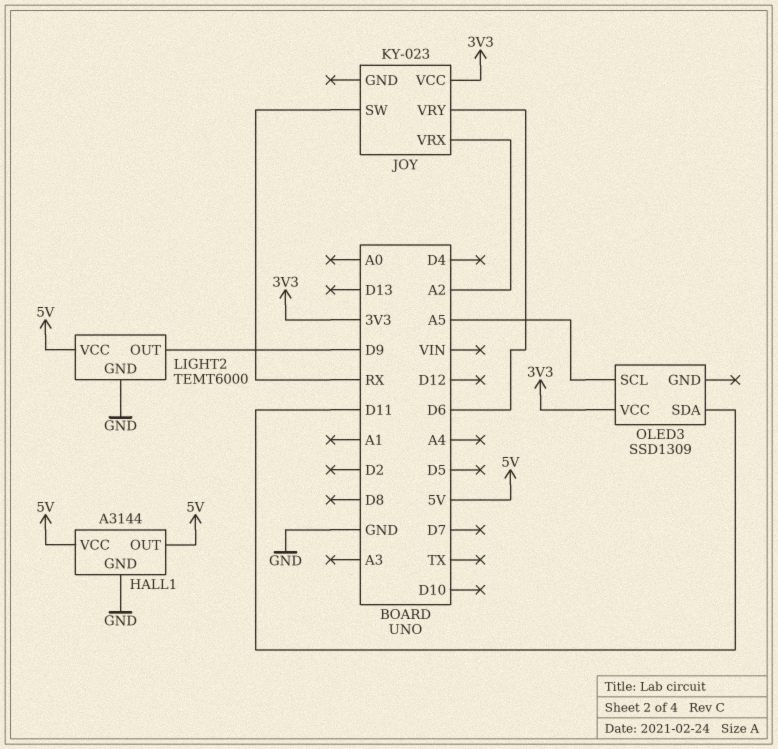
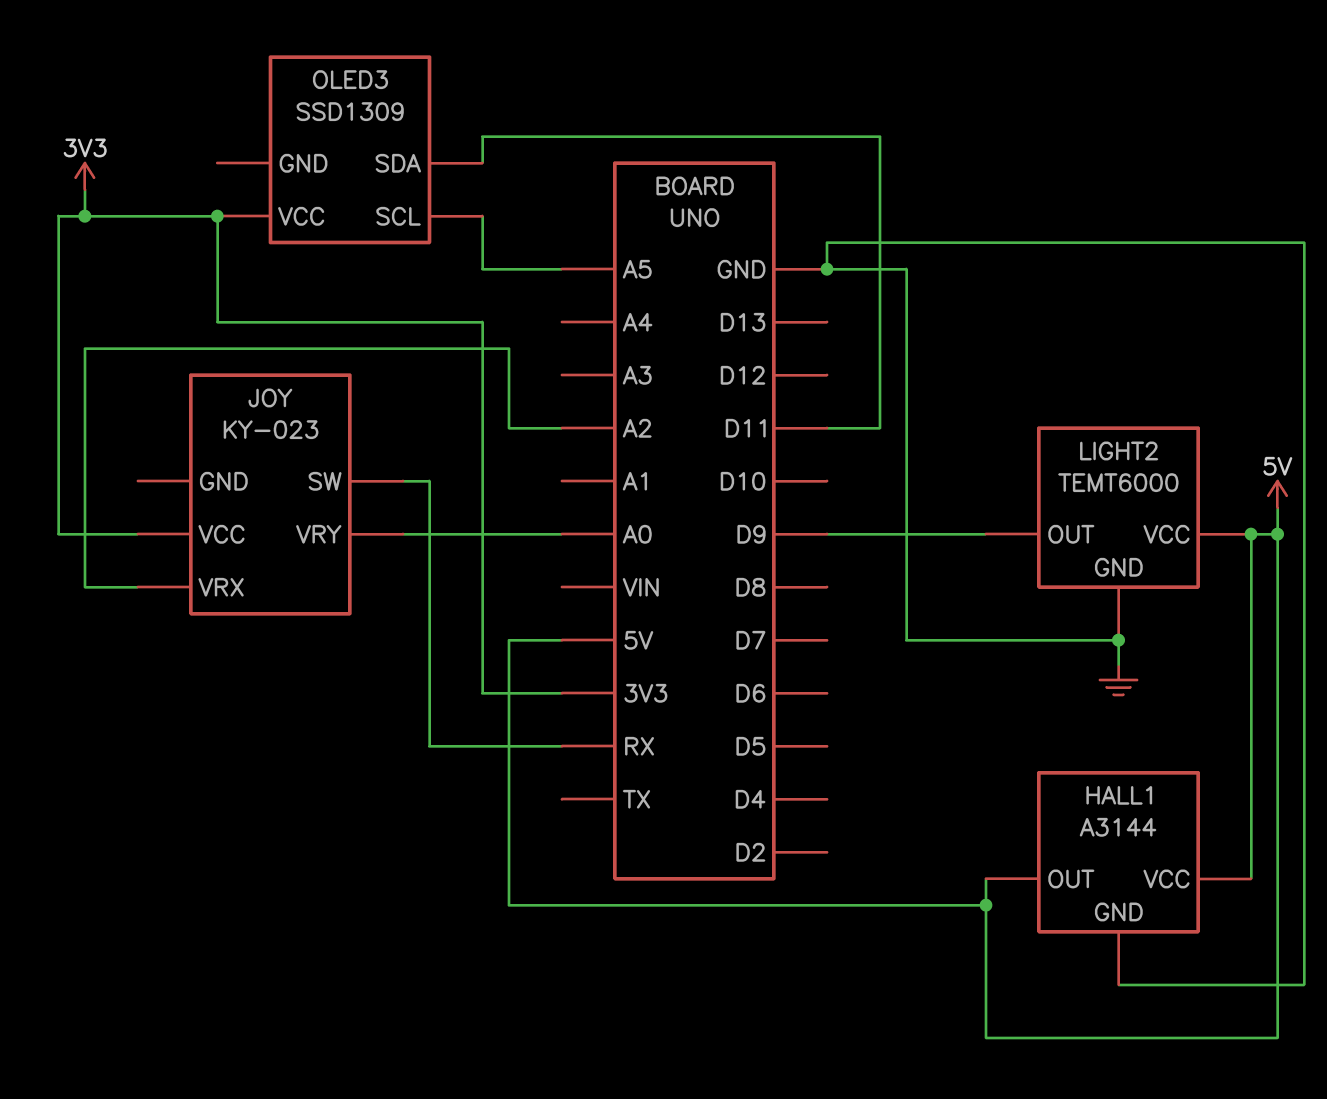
JOY pin VRY: D6 -> A0

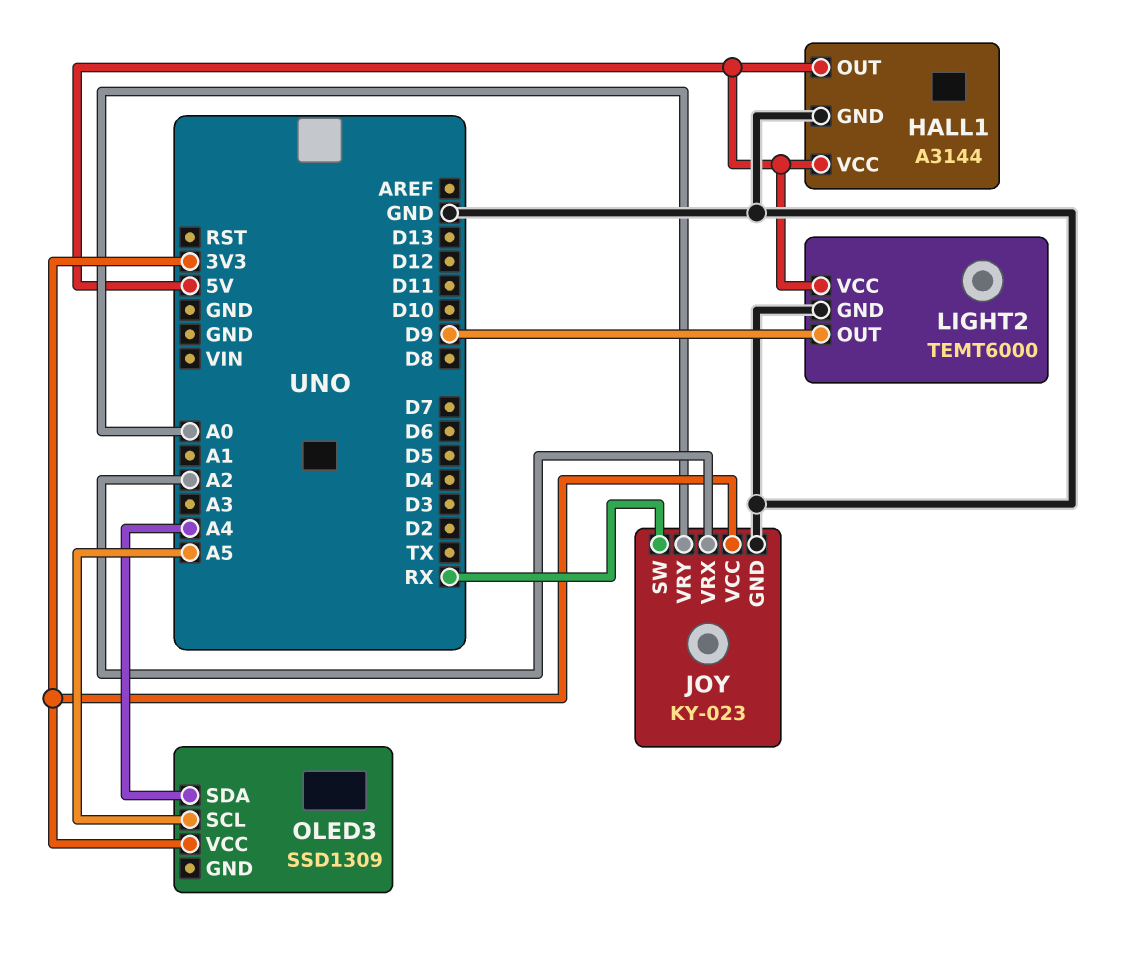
JOY pin GND: none -> GND
OLED3 pin SDA: D11 -> A4

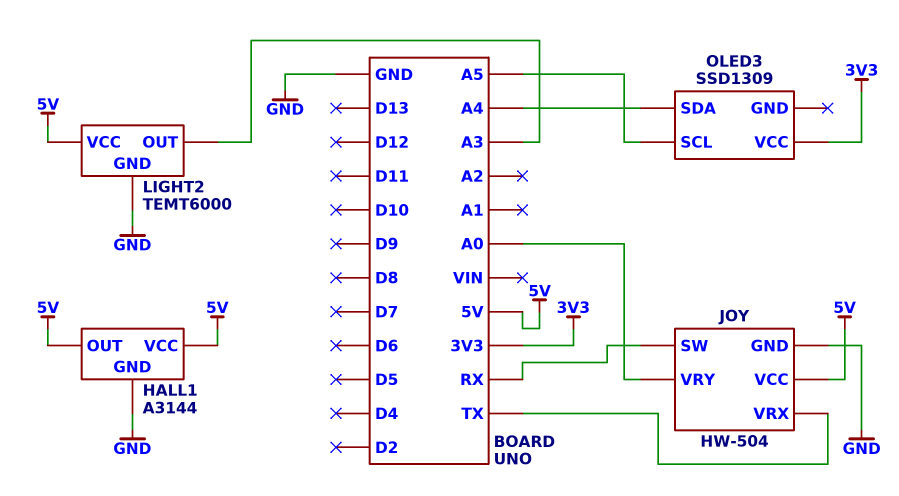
JOY: KY-023 -> HW-504
JOY pin VCC: 3V3 -> 5V
JOY pin VRX: A2 -> TX
LIGHT2 pin OUT: D9 -> A3

